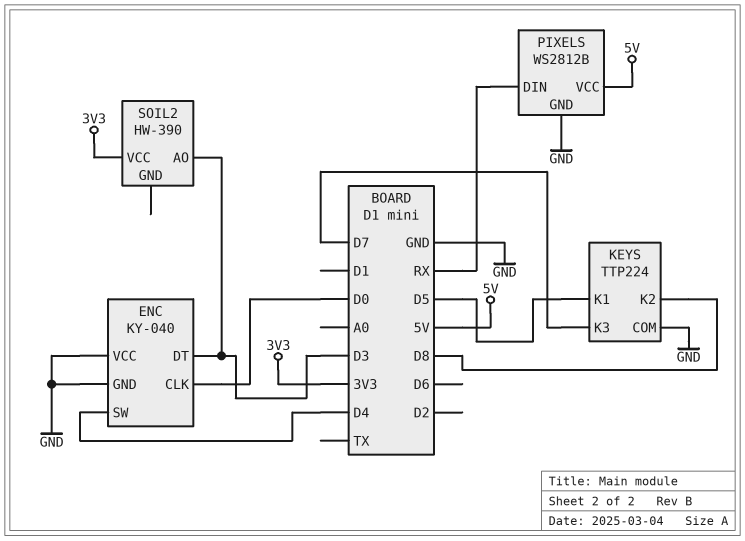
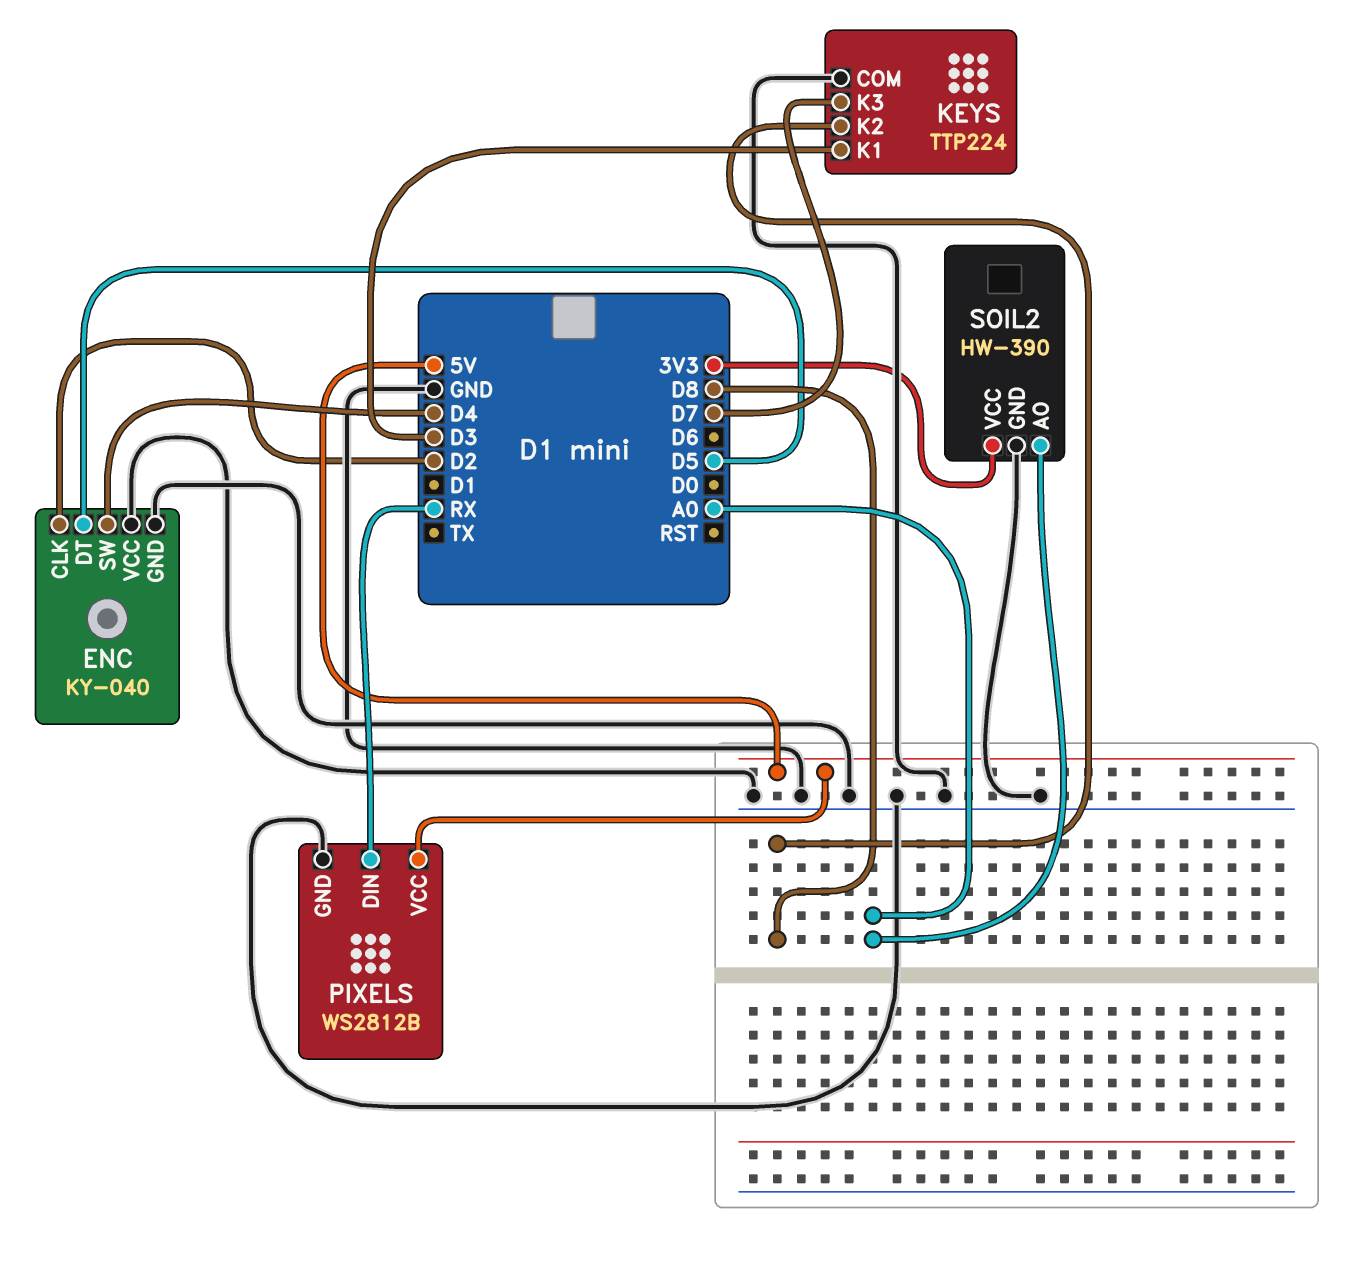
ENC pin CLK: D0 -> D2
ENC pin DT: D3 -> D5
KEYS pin K1: D5 -> D3
SOIL2 pin AO: D3 -> A0
SOIL2 pin GND: none -> GND

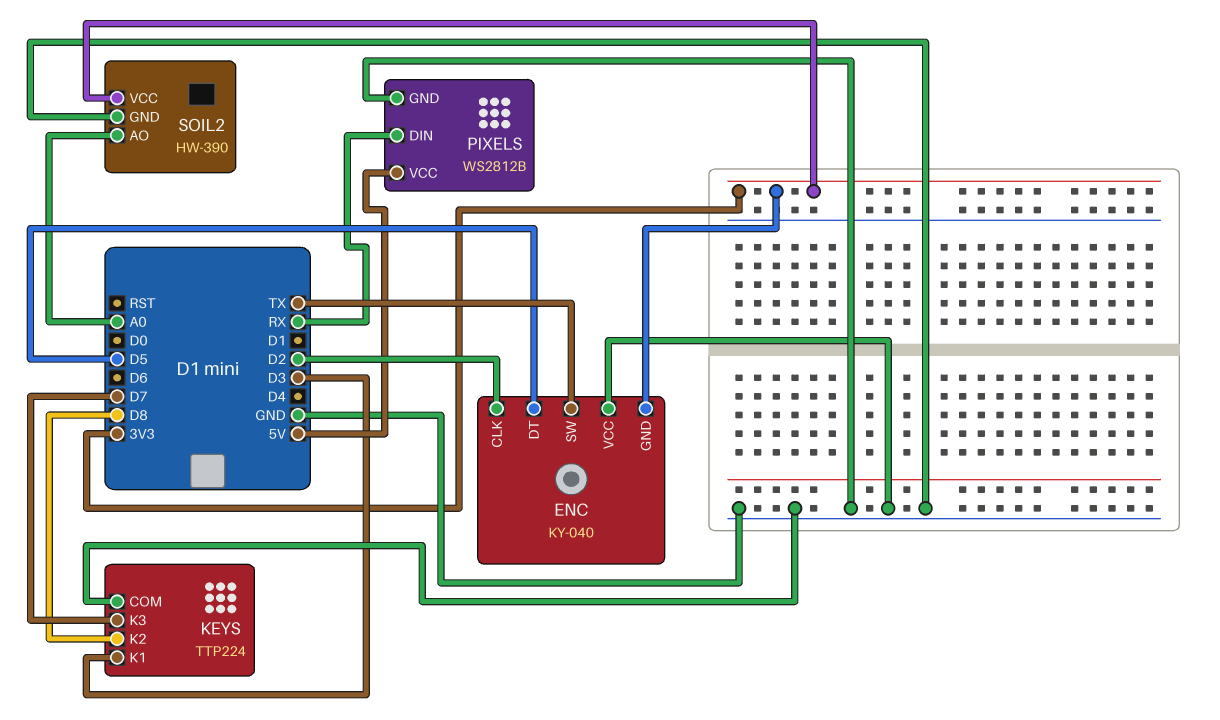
ENC pin GND: GND -> 3V3
ENC pin SW: D4 -> TX

